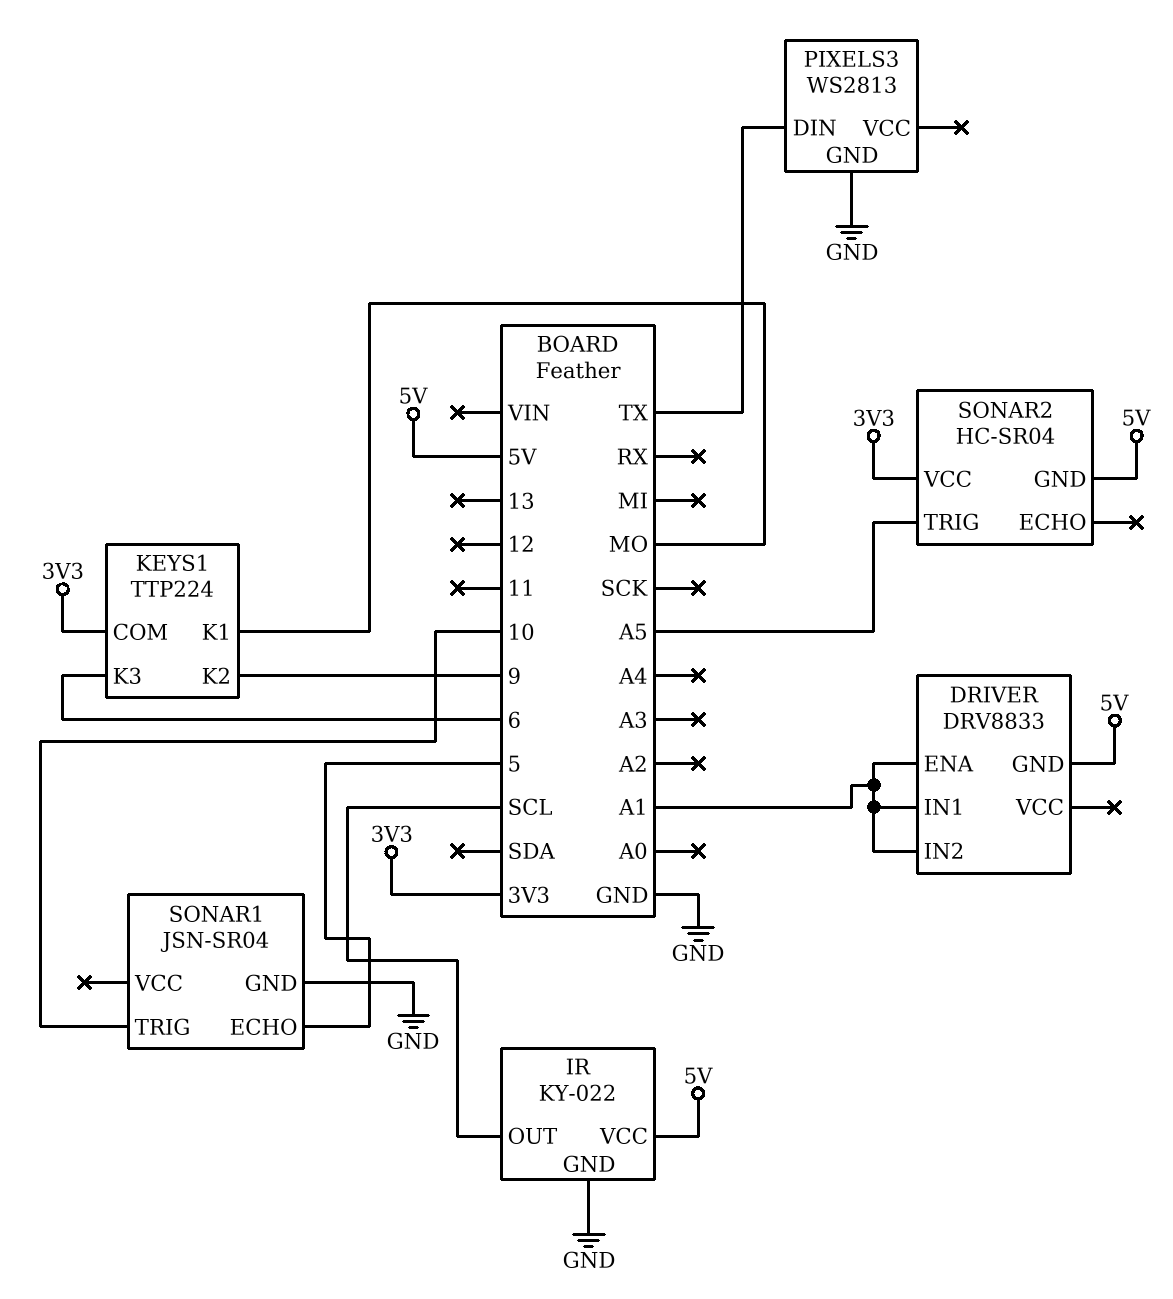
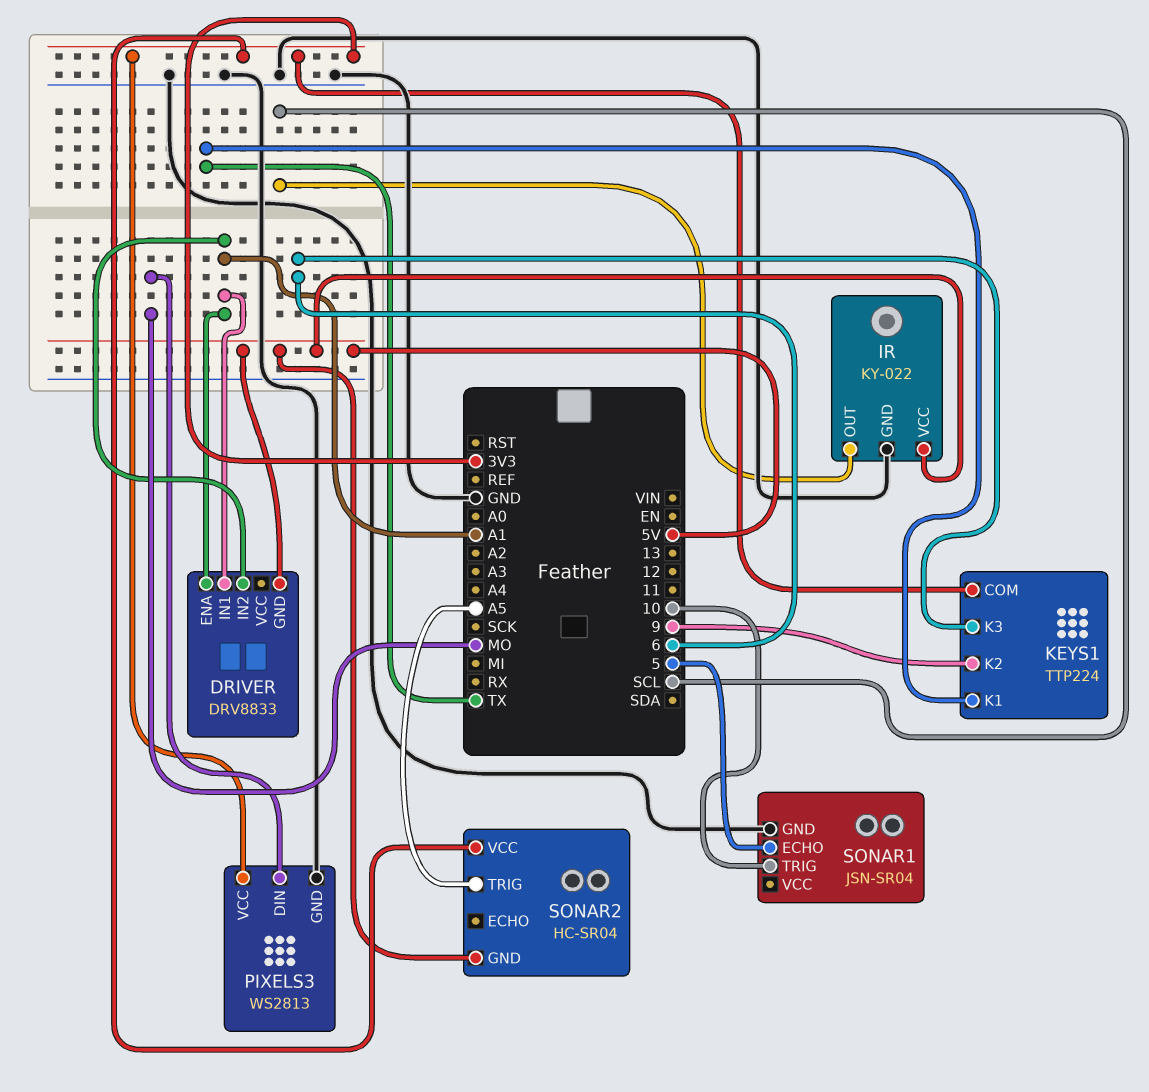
KEYS1 pin K1: MO -> TX
PIXELS3 pin DIN: TX -> MO
PIXELS3 pin VCC: none -> 3V3

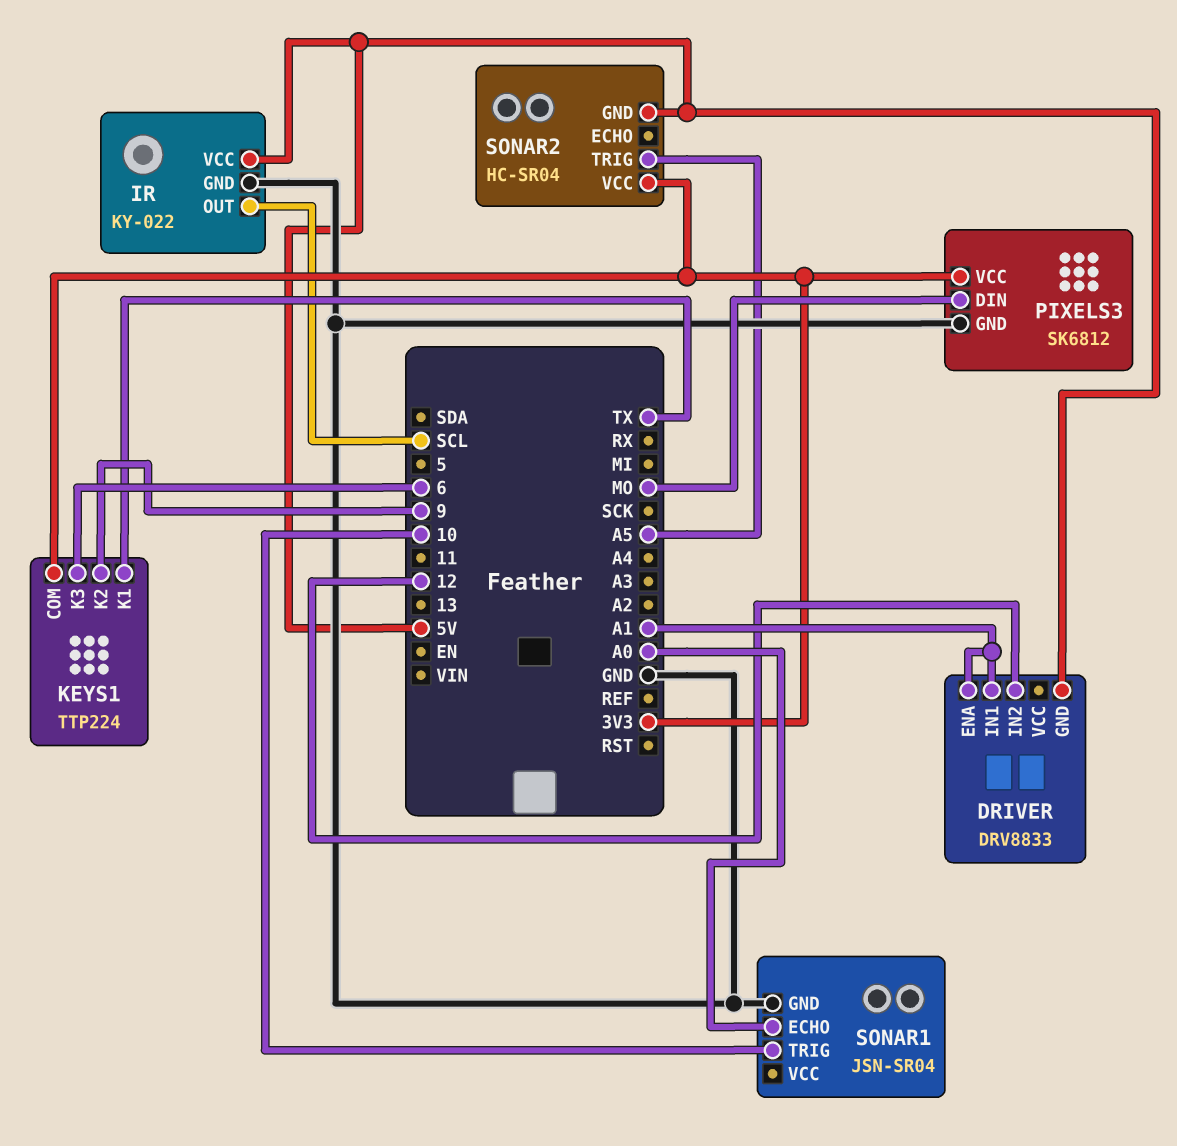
DRIVER pin IN2: A1 -> 12
PIXELS3: WS2813 -> SK6812
SONAR1 pin ECHO: 5 -> A0

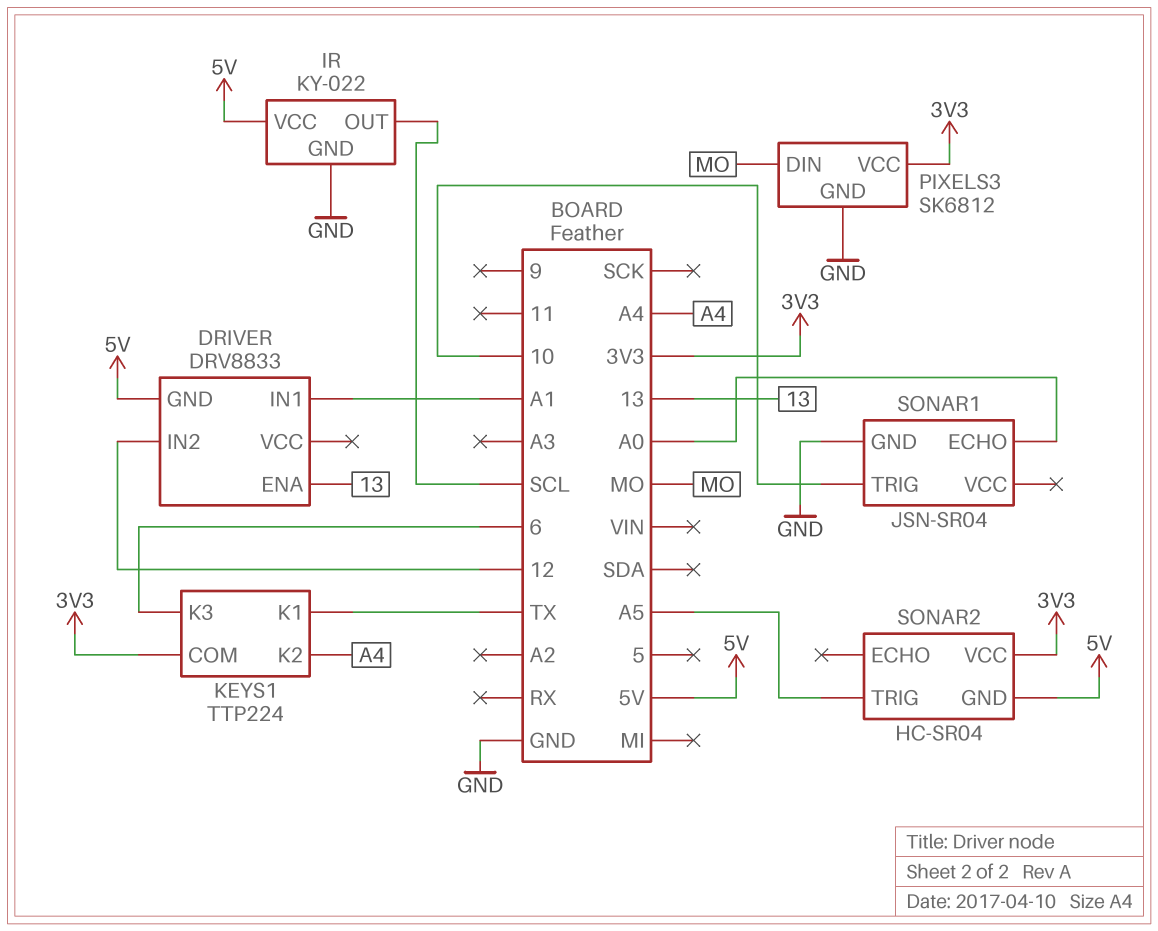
DRIVER pin ENA: A1 -> 13
KEYS1 pin K2: 9 -> A4

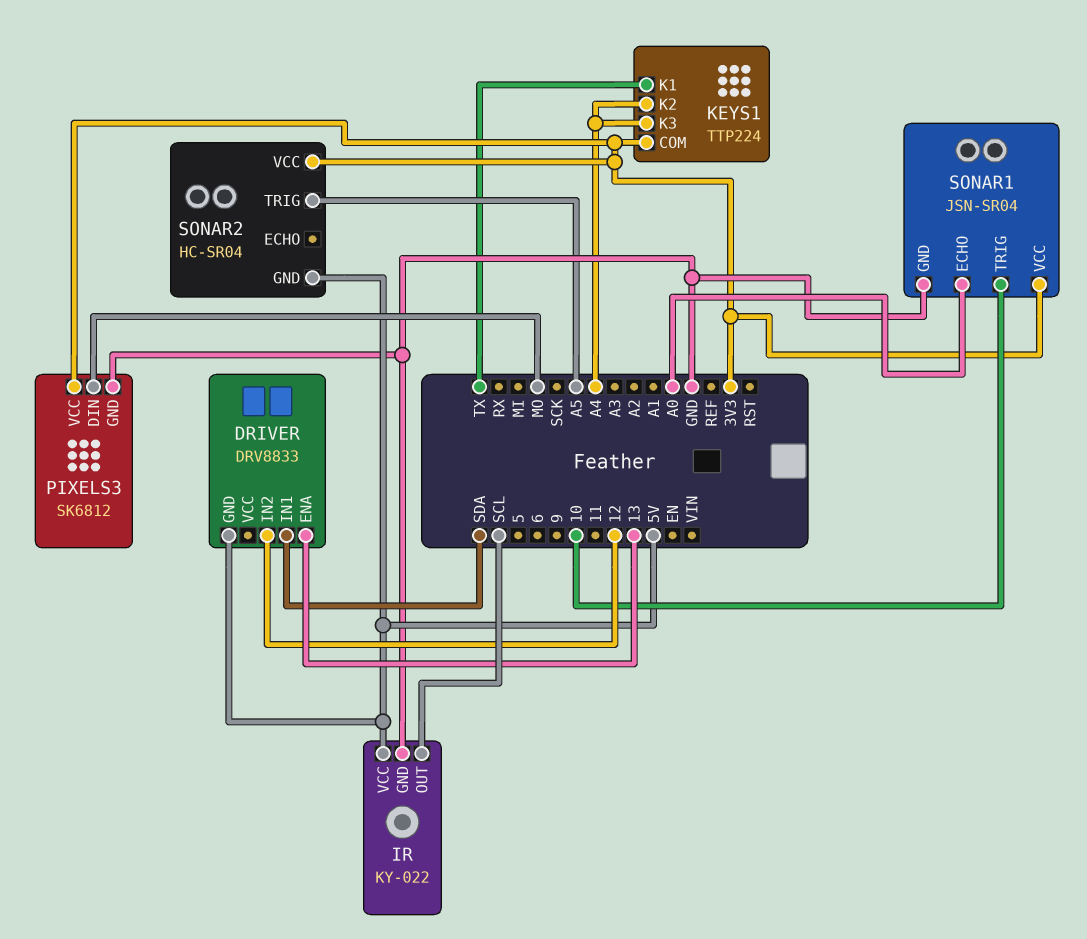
DRIVER pin IN1: A1 -> SDA
KEYS1 pin K3: 6 -> A4
SONAR1 pin VCC: none -> 3V3

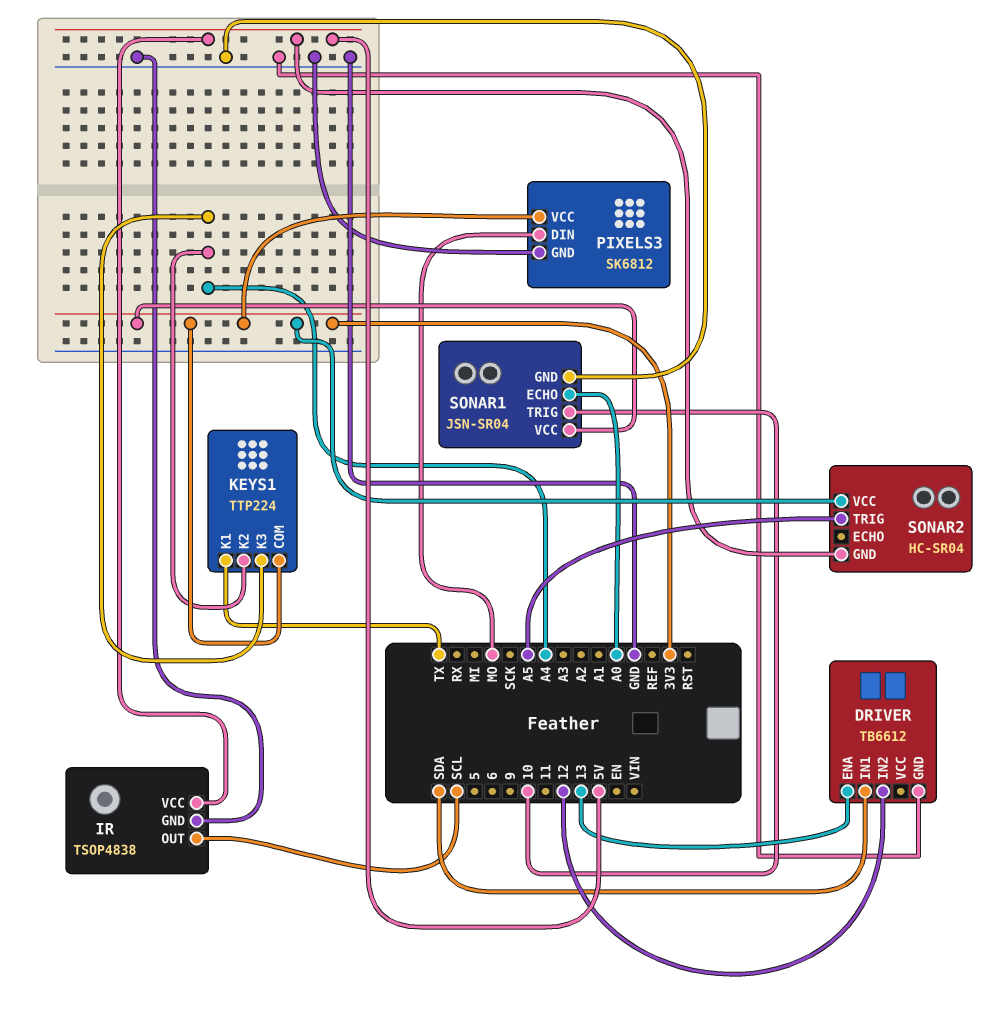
DRIVER: DRV8833 -> TB6612
DRIVER pin GND: 5V -> GND
IR: KY-022 -> TSOP4838

